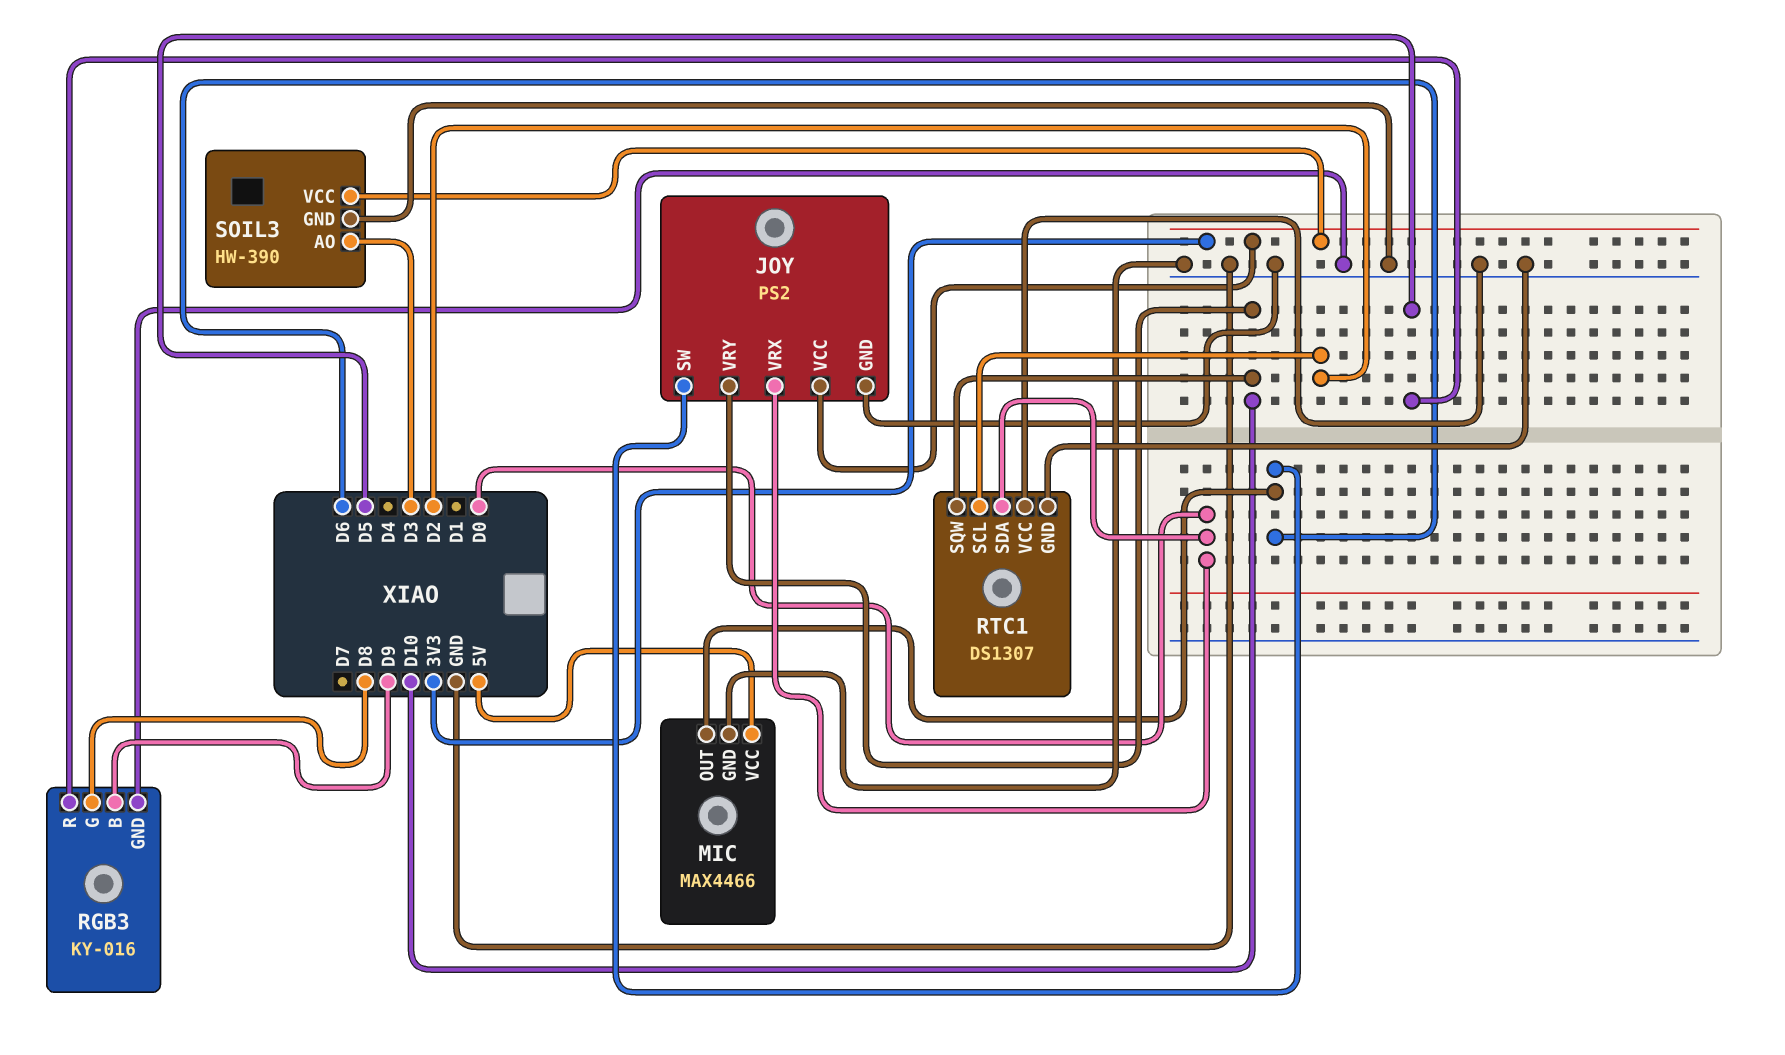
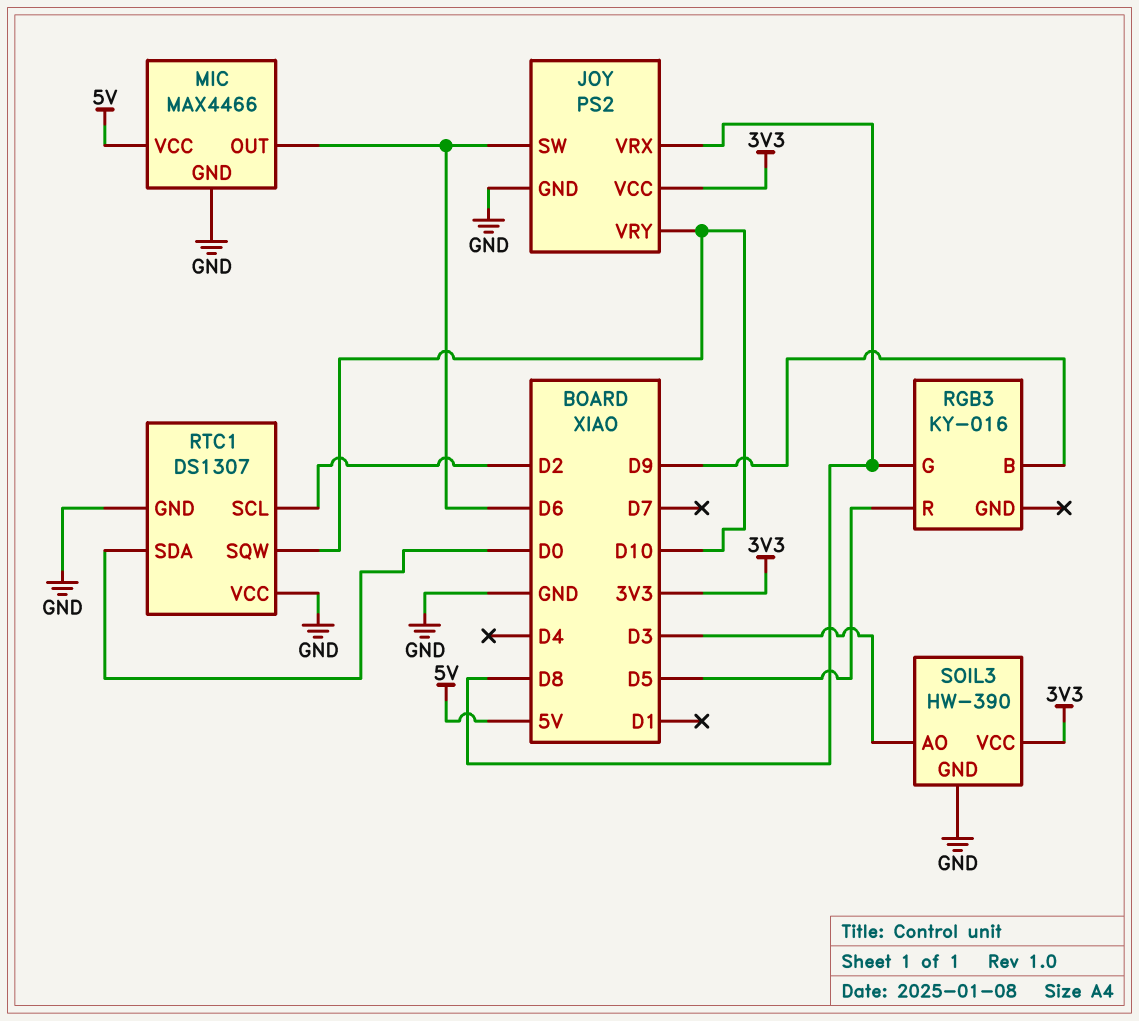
JOY pin VRX: D0 -> D8
RGB3 pin GND: GND -> none

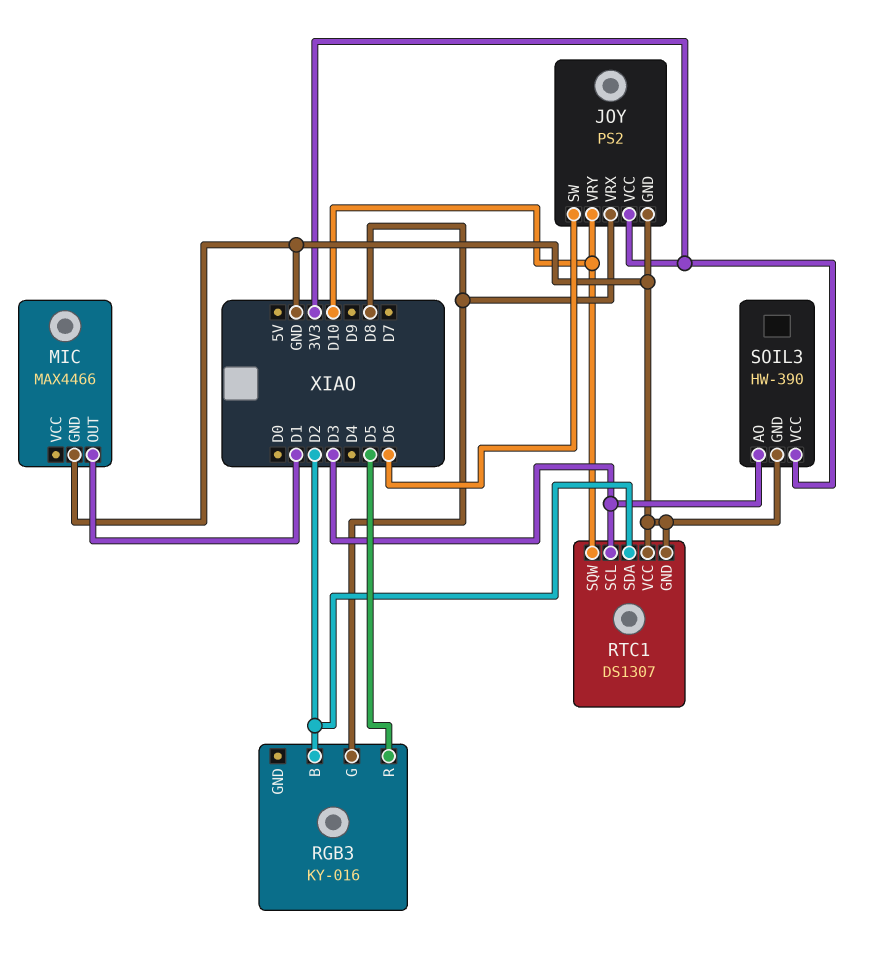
MIC pin OUT: D6 -> D1
MIC pin VCC: 5V -> none
RGB3 pin B: D9 -> D2
RTC1 pin SCL: D2 -> D3
RTC1 pin SDA: D0 -> D2

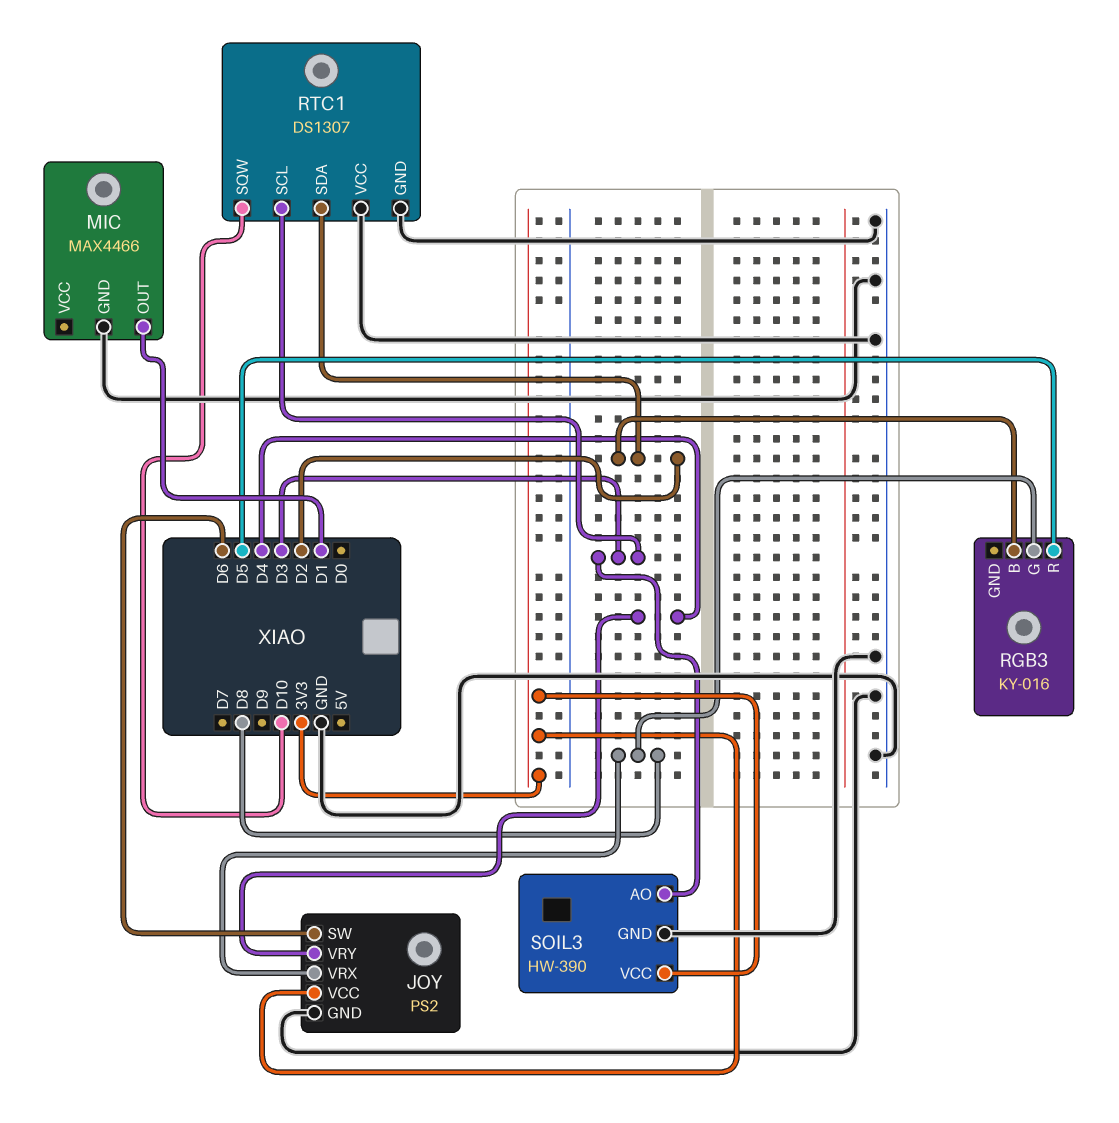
JOY pin VRY: D10 -> D4

